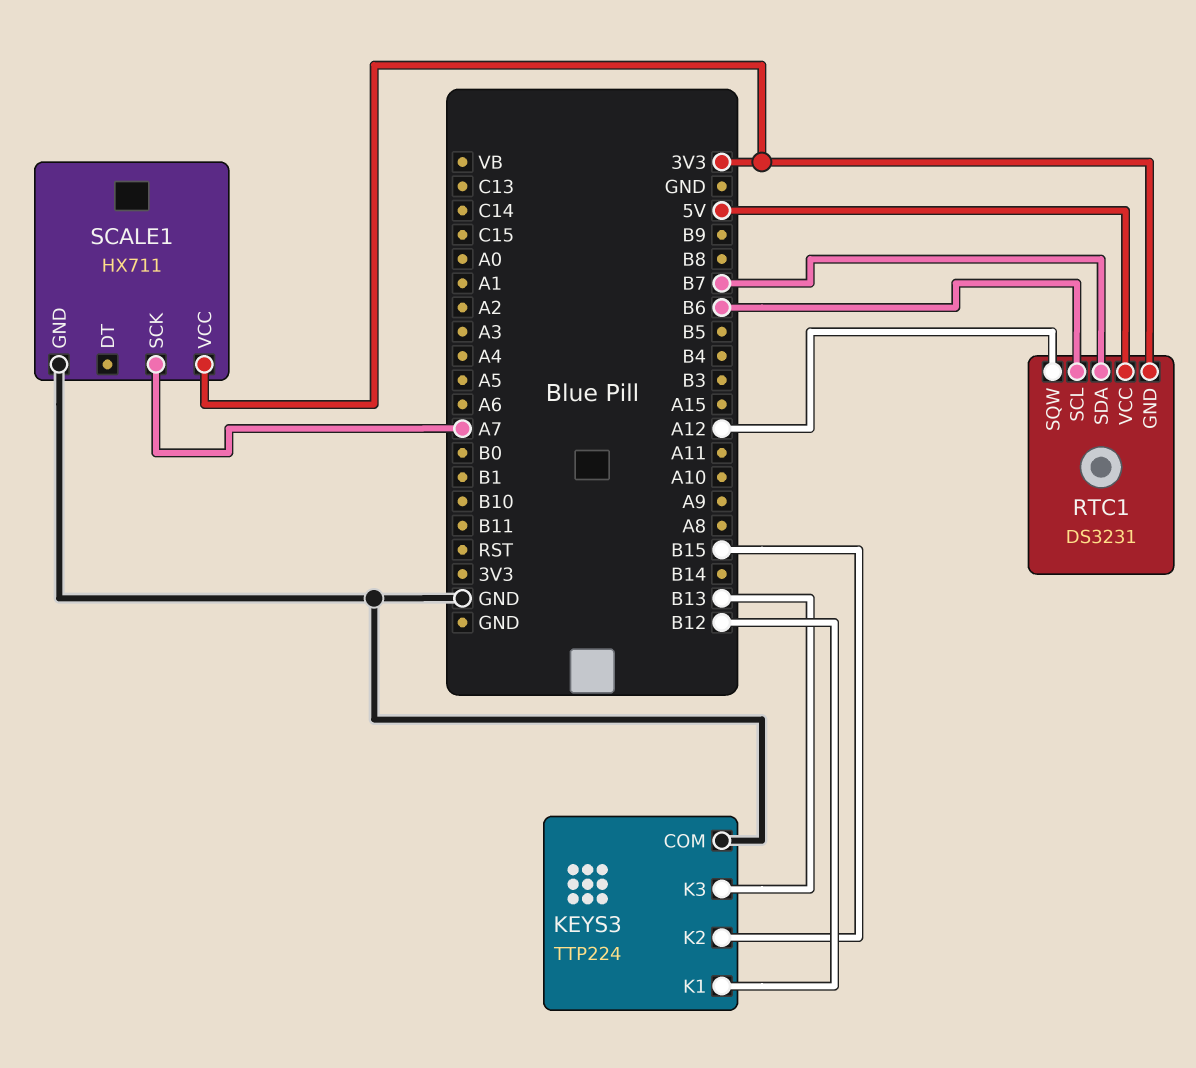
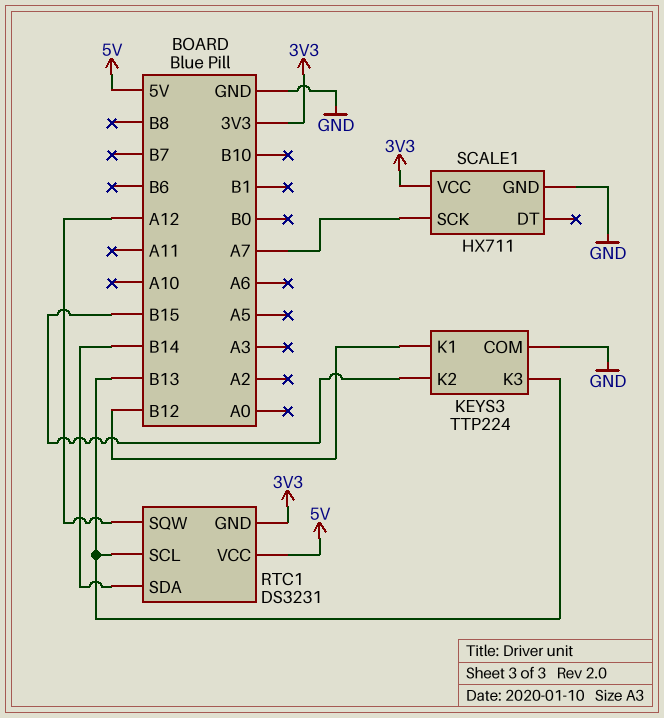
RTC1 pin SCL: B6 -> B13
RTC1 pin SDA: B7 -> B14

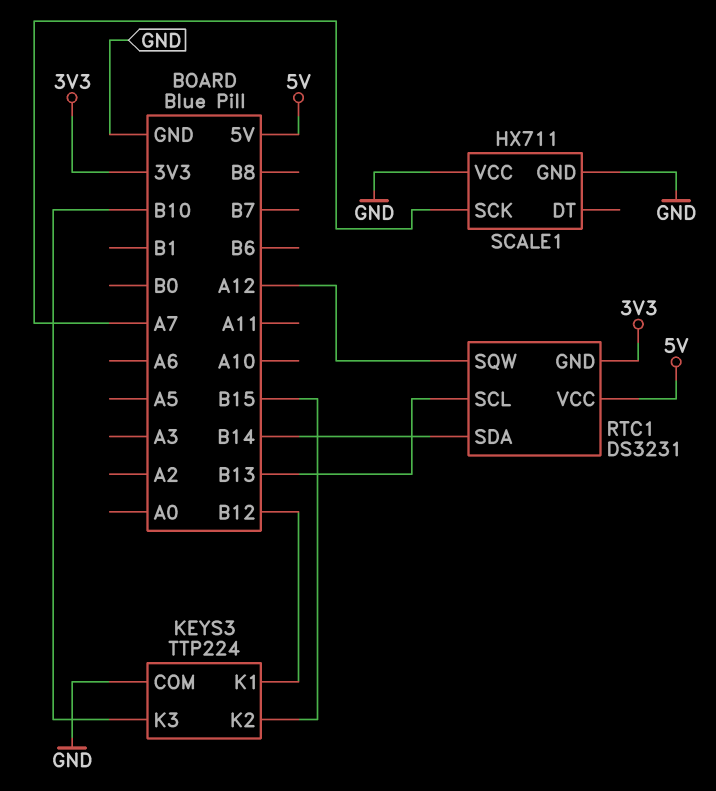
KEYS3 pin K3: B13 -> B10
SCALE1 pin VCC: 3V3 -> GND

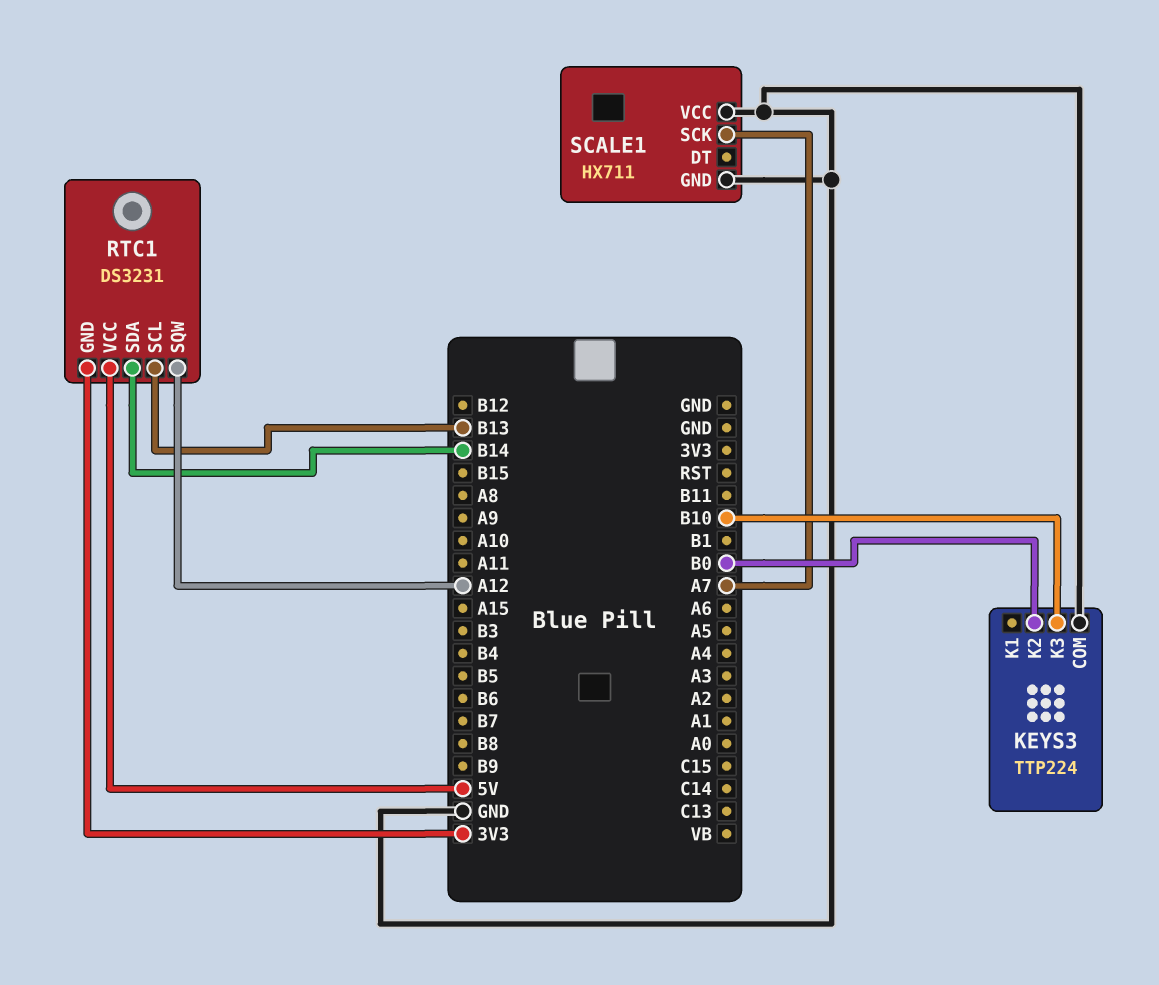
KEYS3 pin K1: B12 -> none
KEYS3 pin K2: B15 -> B0

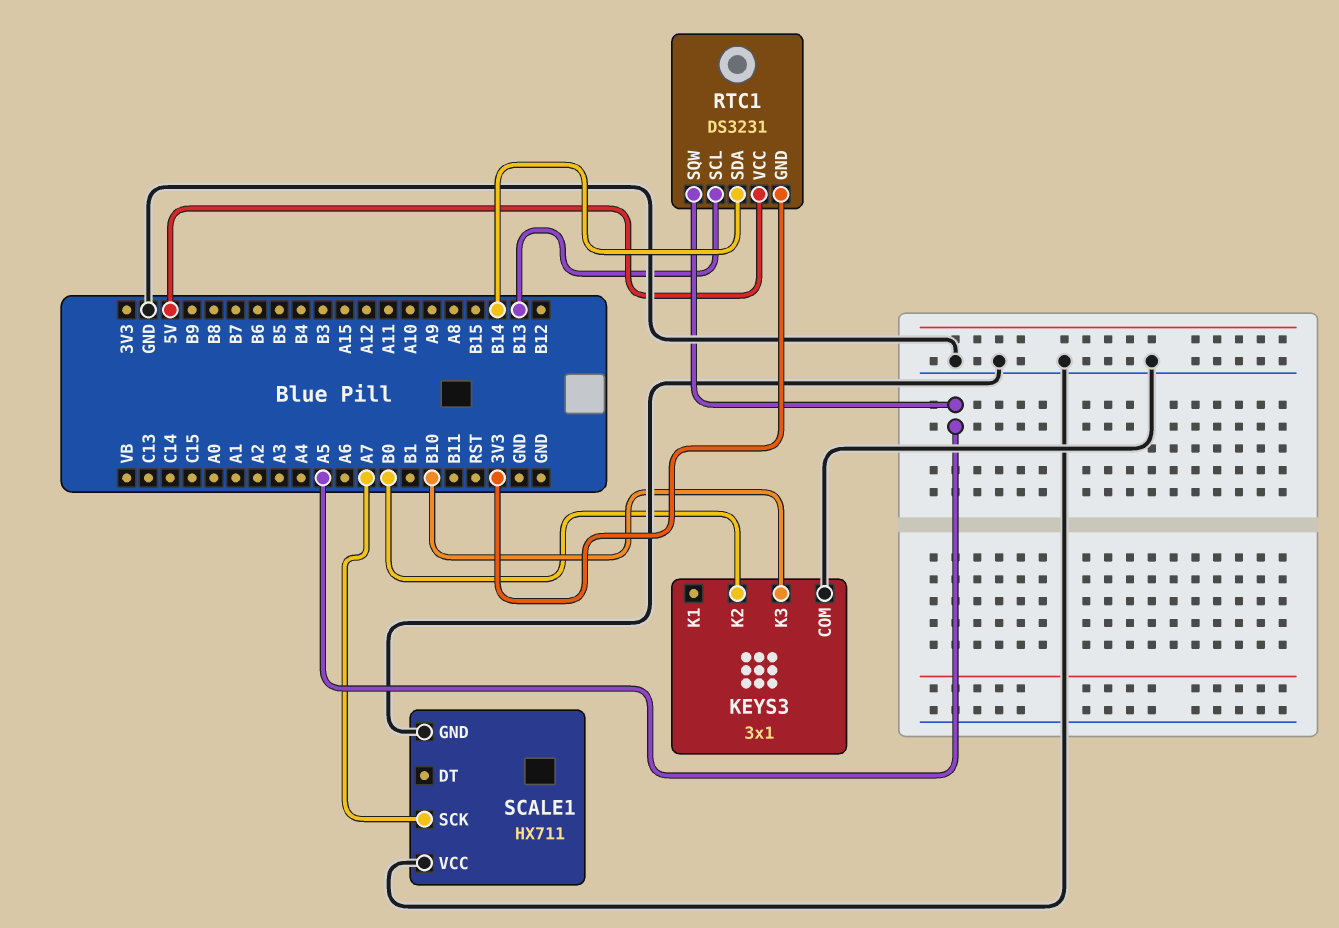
KEYS3: TTP224 -> 3x1
RTC1 pin SQW: A12 -> A5

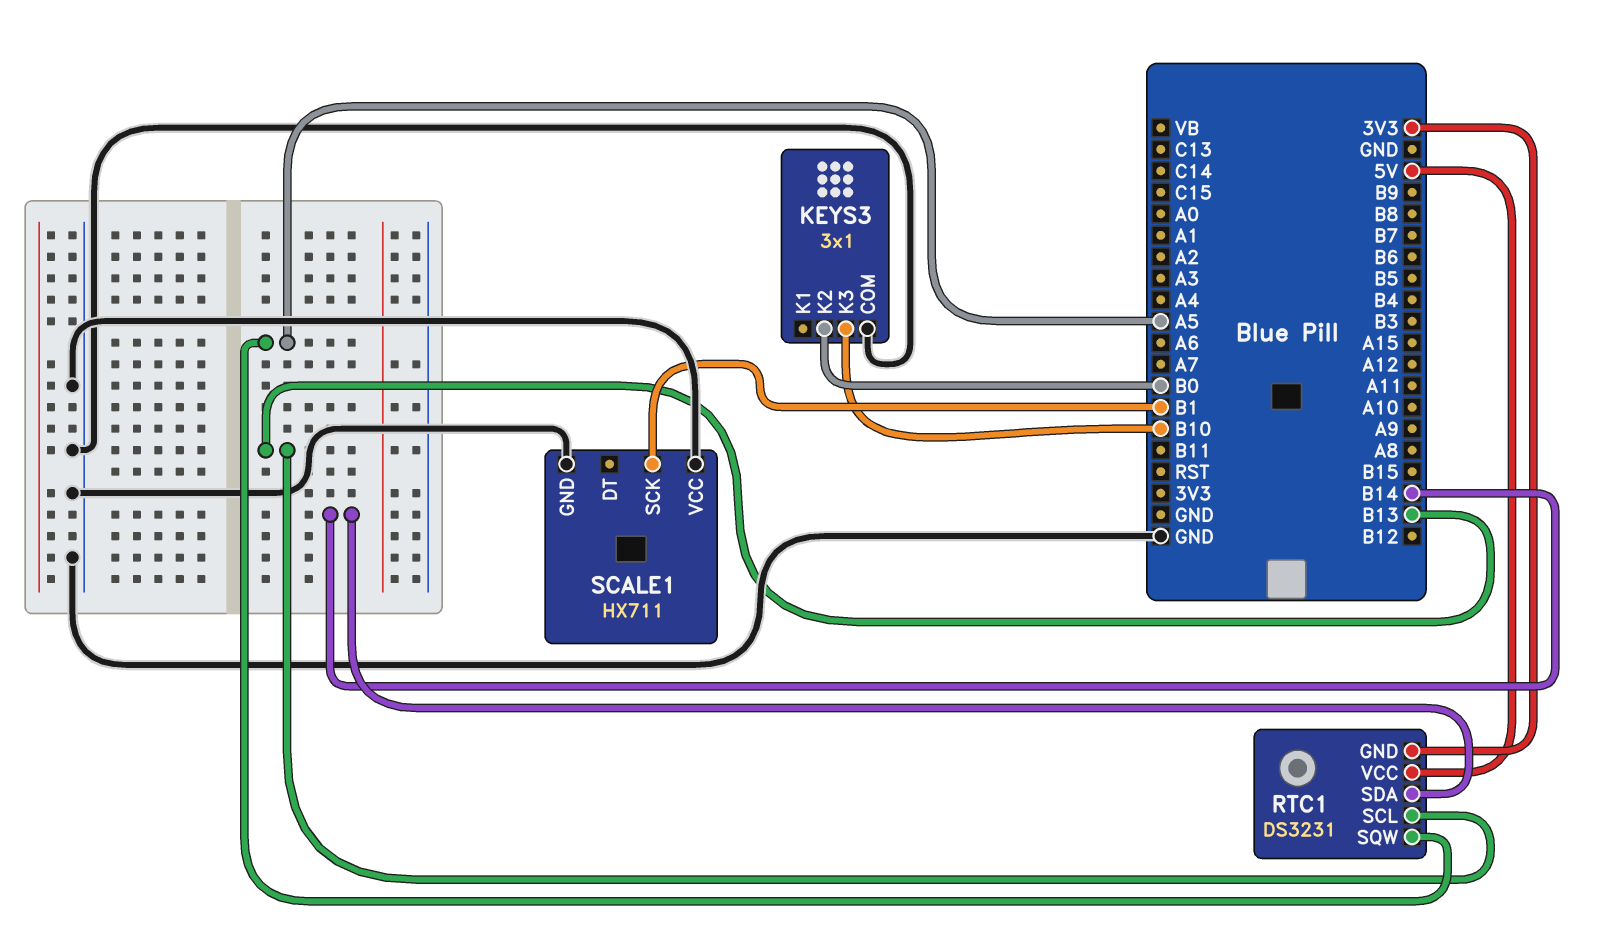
SCALE1 pin SCK: A7 -> B1

